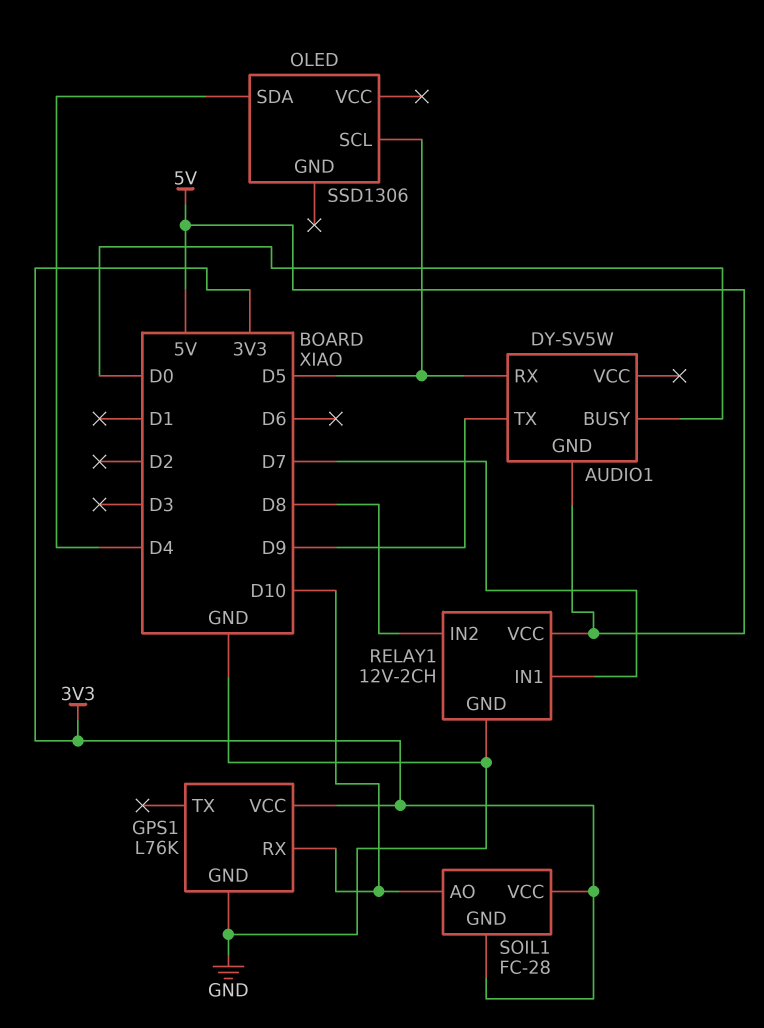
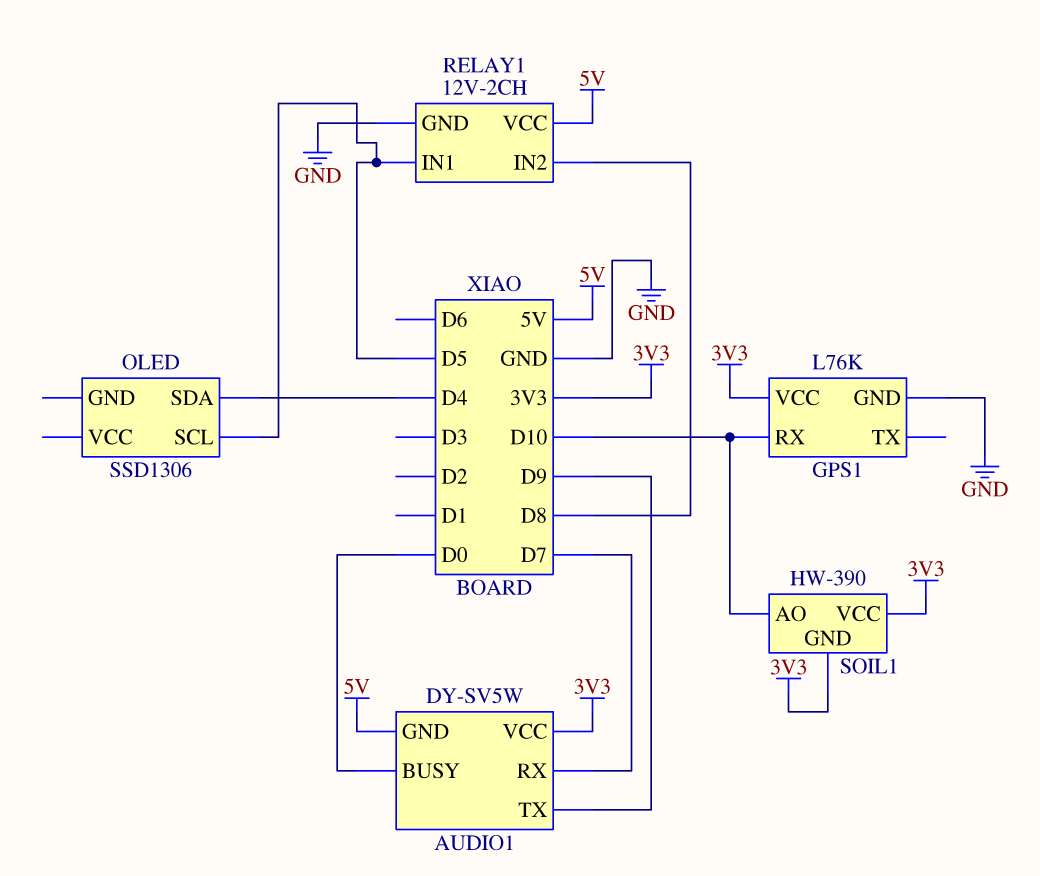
AUDIO1 pin RX: D5 -> D7
AUDIO1 pin VCC: none -> 3V3
RELAY1 pin IN1: D7 -> D5
SOIL1: FC-28 -> HW-390

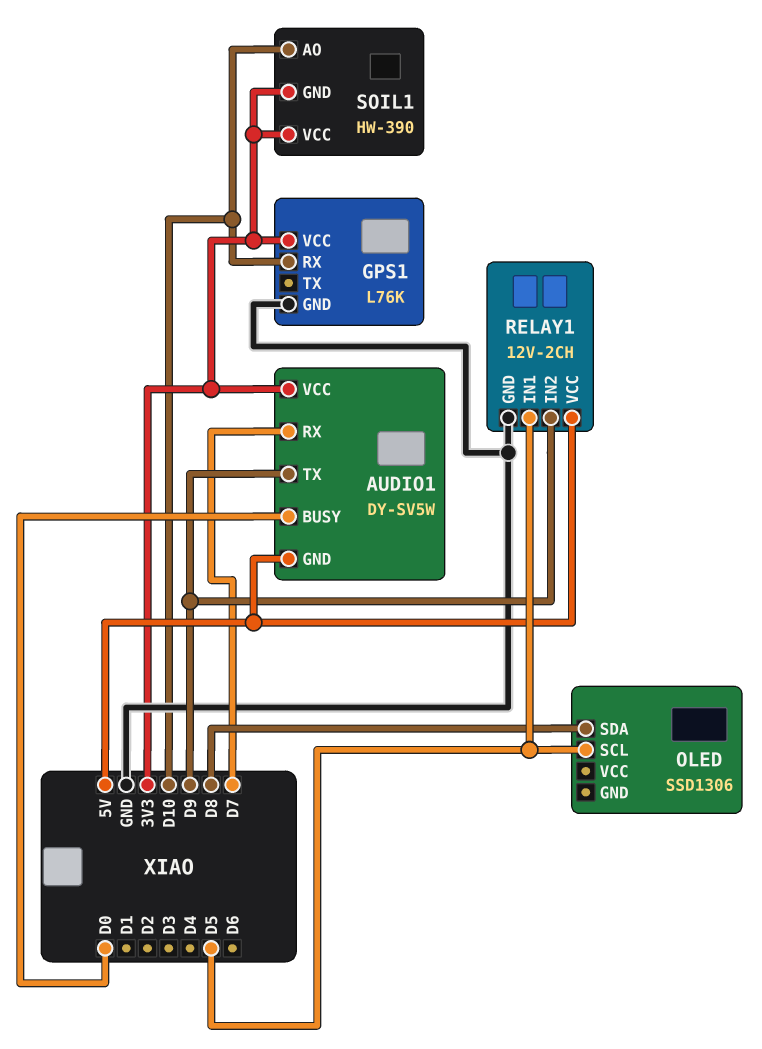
OLED pin SDA: D4 -> D8
RELAY1 pin IN2: D8 -> D9

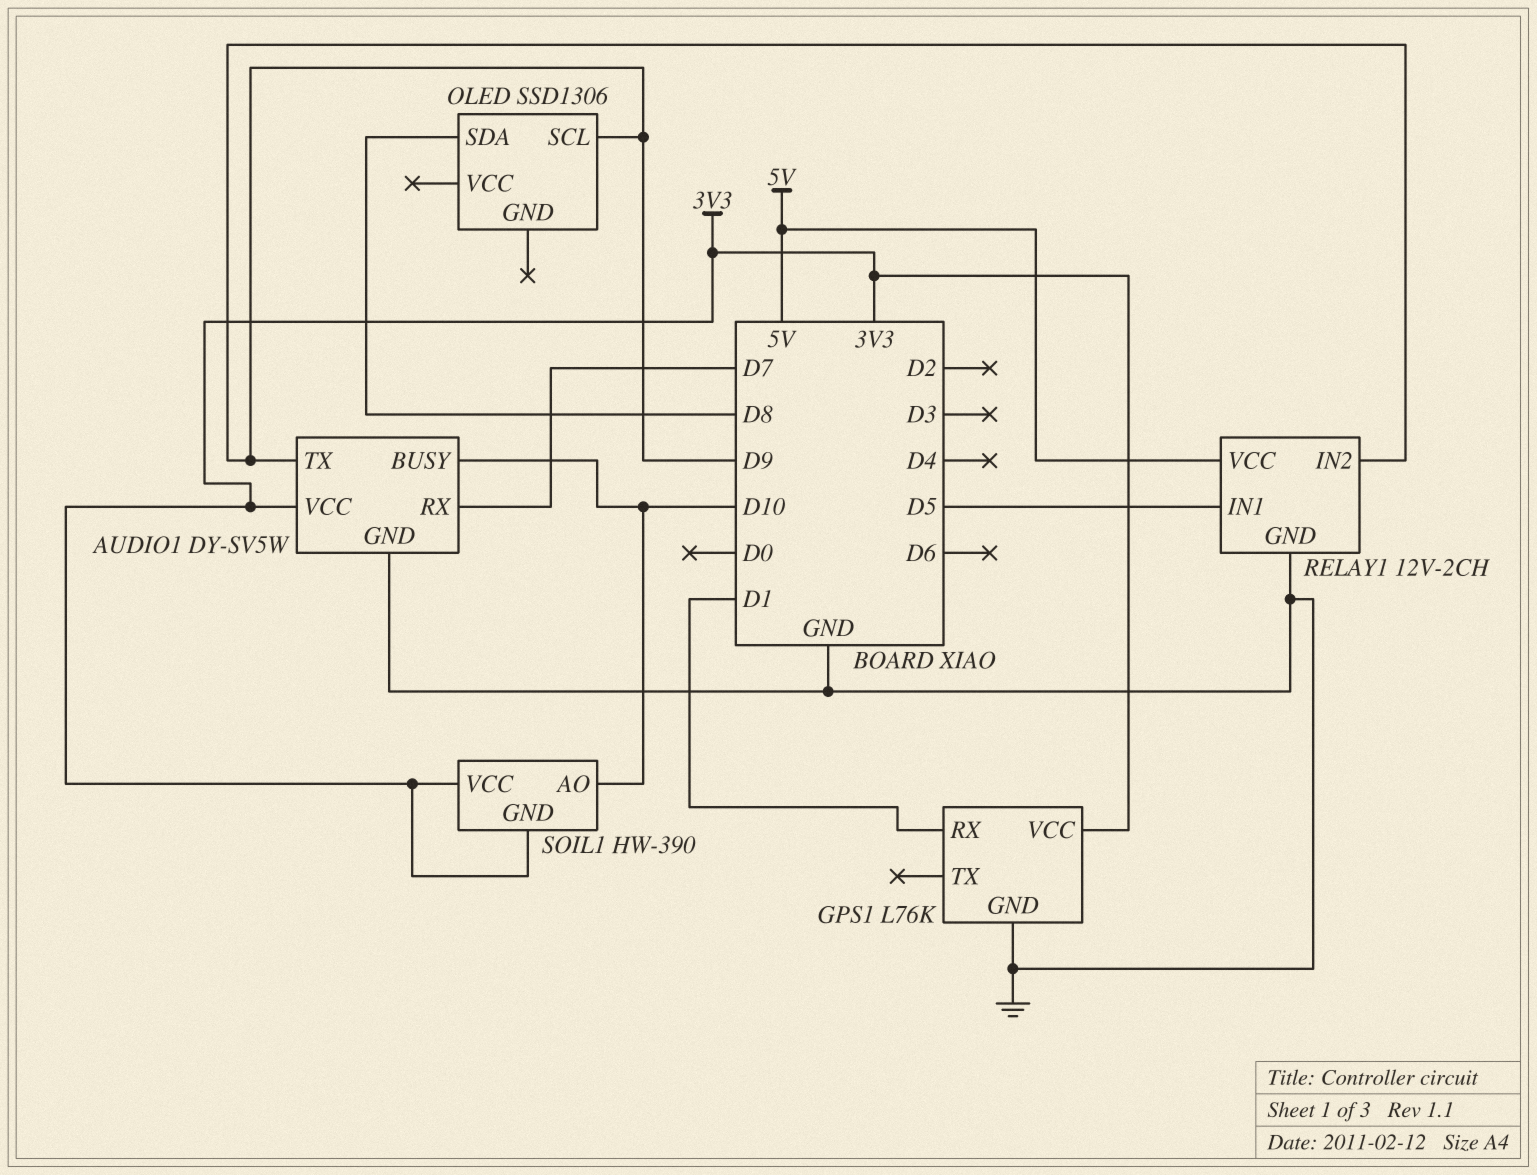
AUDIO1 pin BUSY: D0 -> D10
AUDIO1 pin GND: 5V -> GND
GPS1 pin RX: D10 -> D1
OLED pin SCL: D5 -> D9

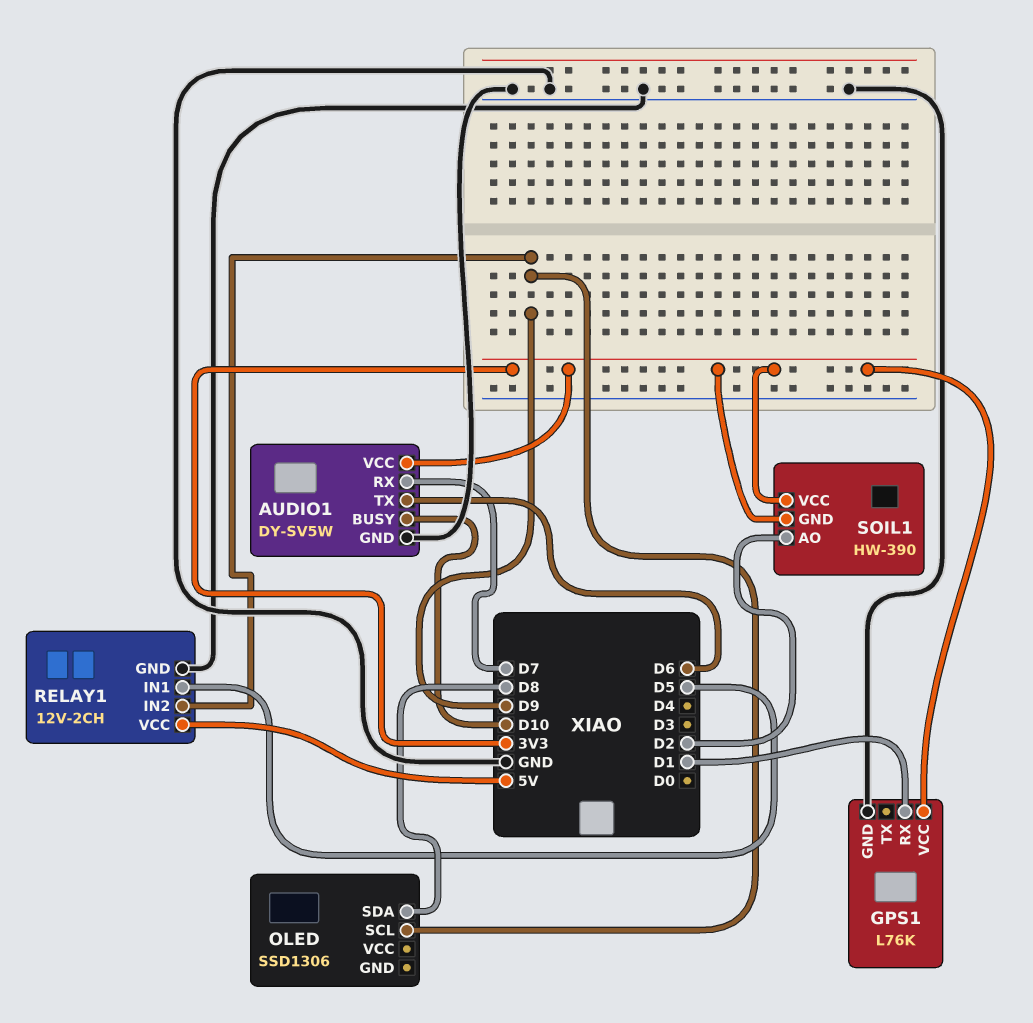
AUDIO1 pin TX: D9 -> D6
SOIL1 pin AO: D10 -> D2

